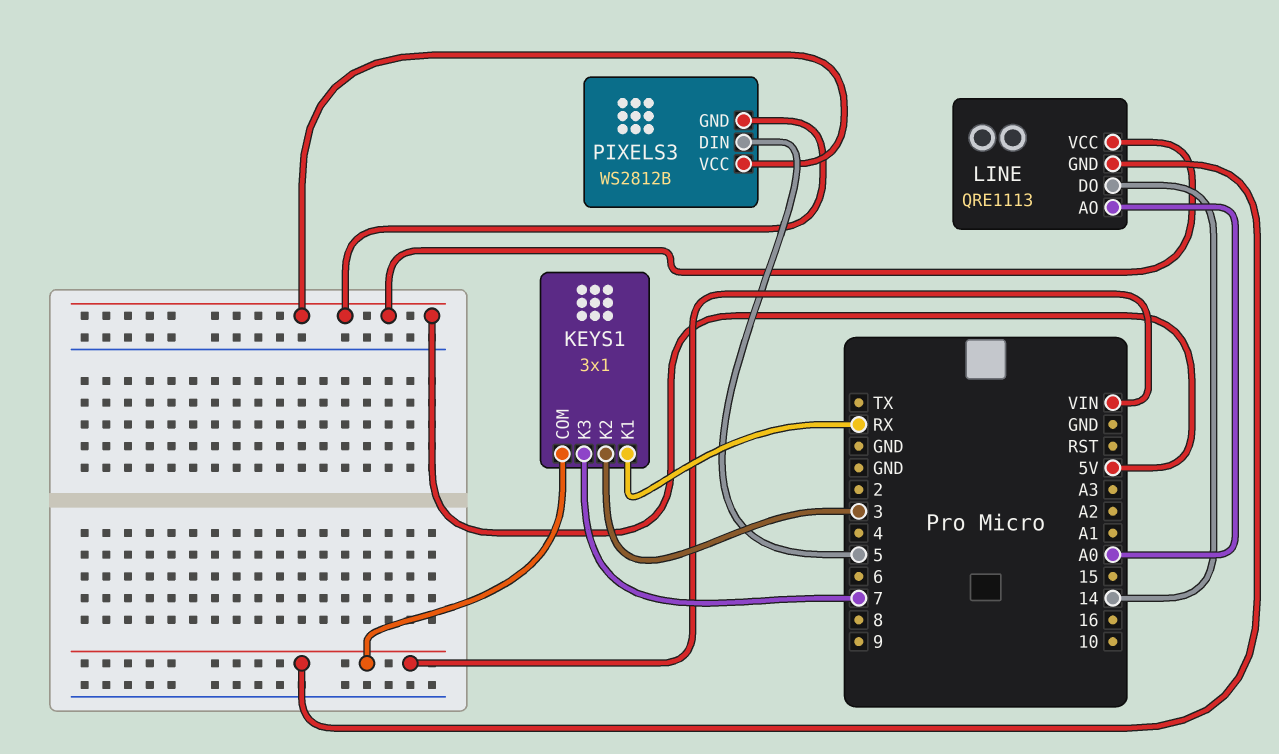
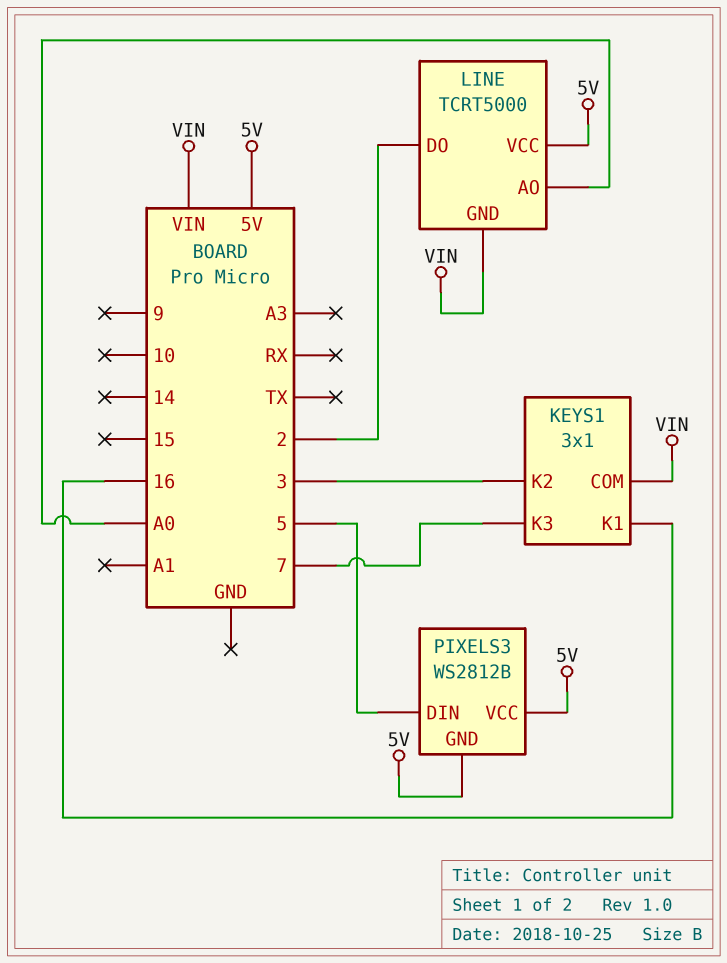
KEYS1 pin K1: RX -> 16
LINE: QRE1113 -> TCRT5000
LINE pin DO: 14 -> 2

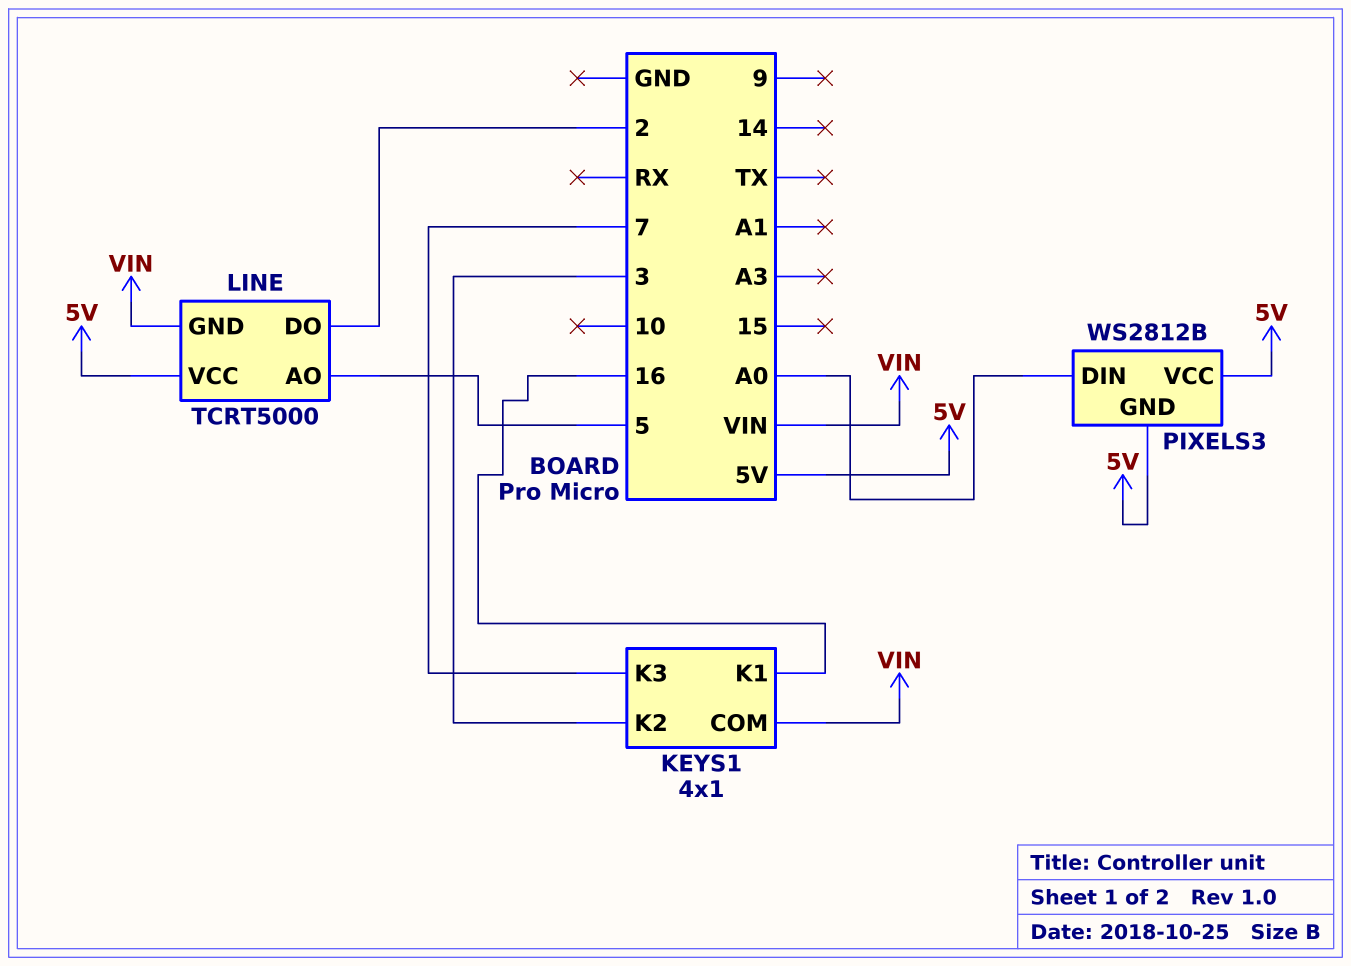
KEYS1: 3x1 -> 4x1
LINE pin AO: A0 -> 5
PIXELS3 pin DIN: 5 -> A0

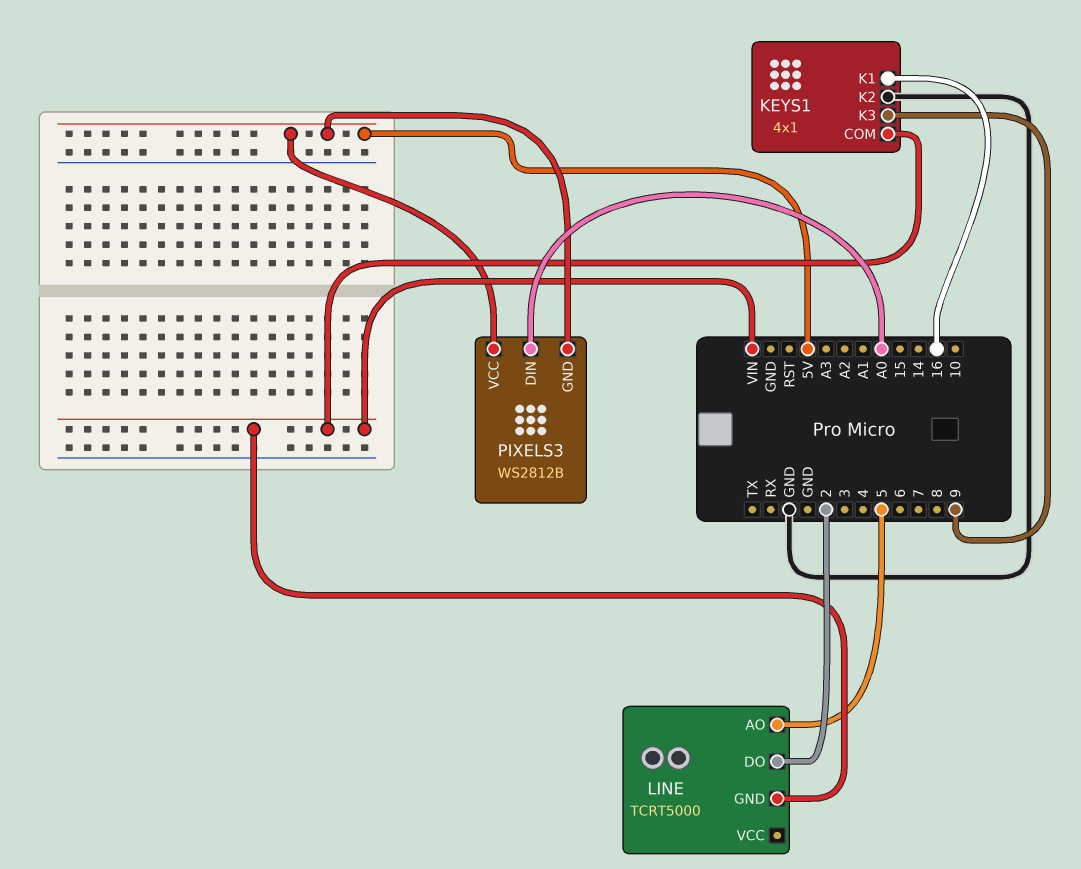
KEYS1 pin K2: 3 -> GND
KEYS1 pin K3: 7 -> 9
LINE pin VCC: 5V -> none

